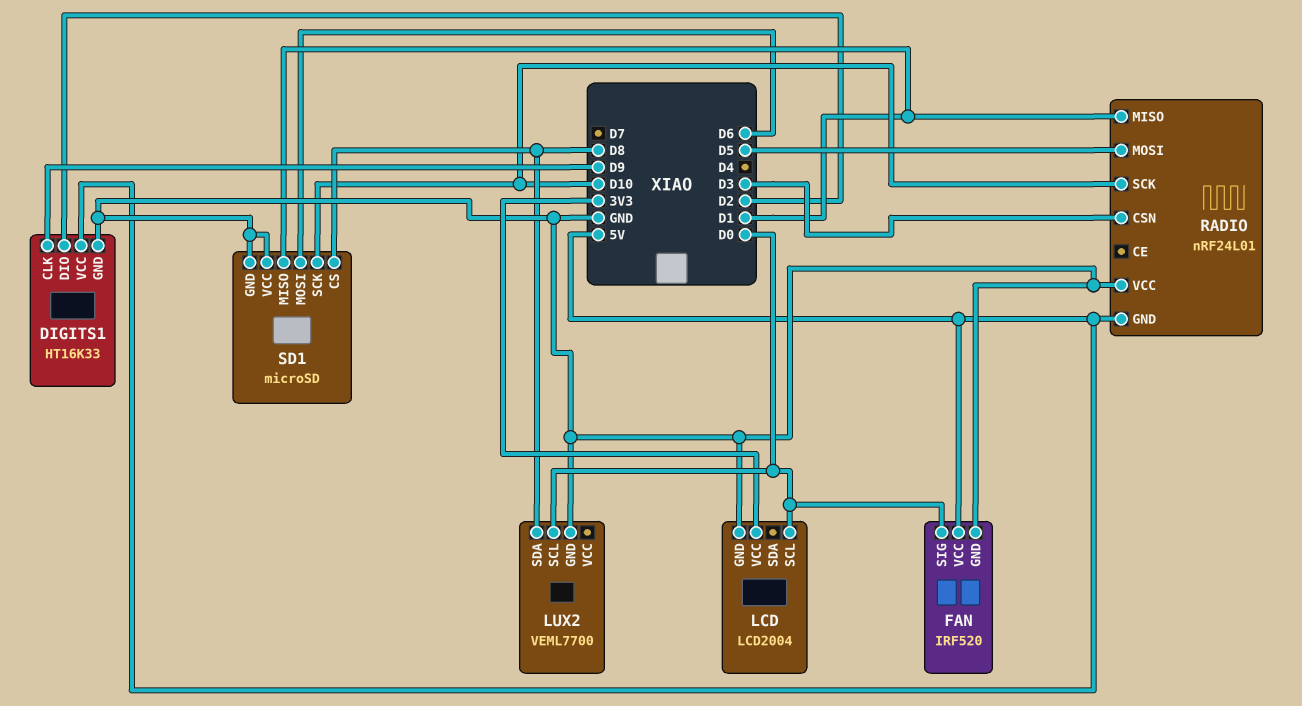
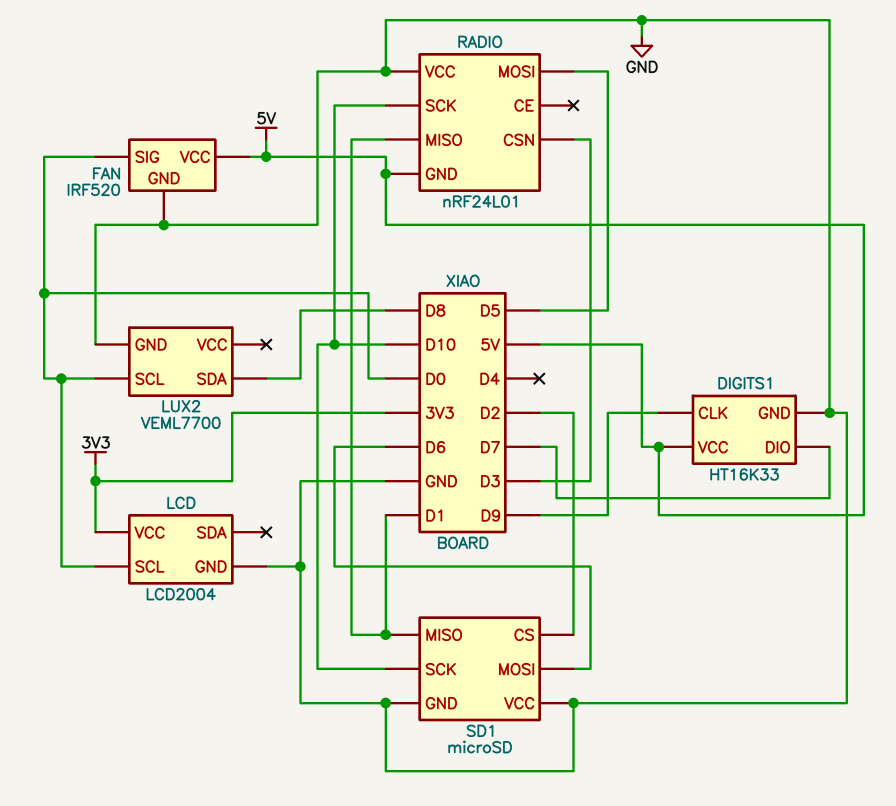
DIGITS1 pin DIO: D2 -> D7
SD1 pin CS: D8 -> D2

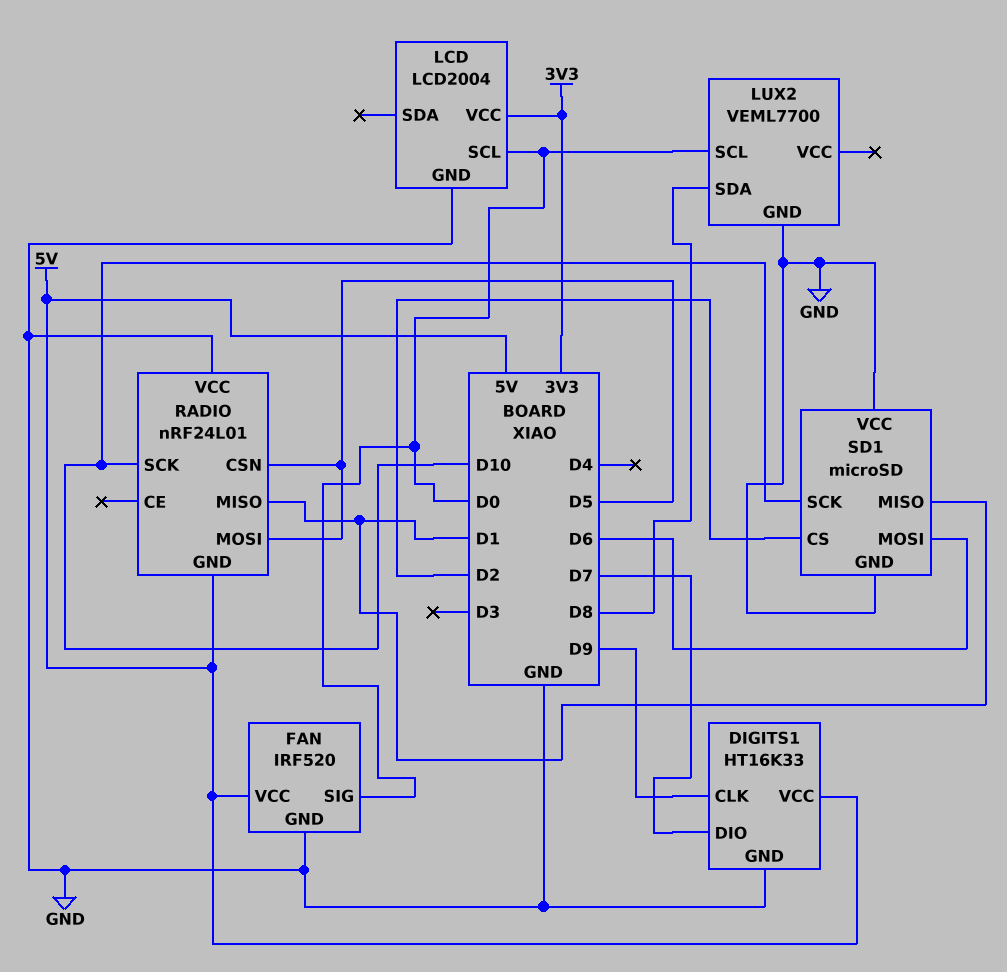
RADIO pin CSN: D3 -> D5

